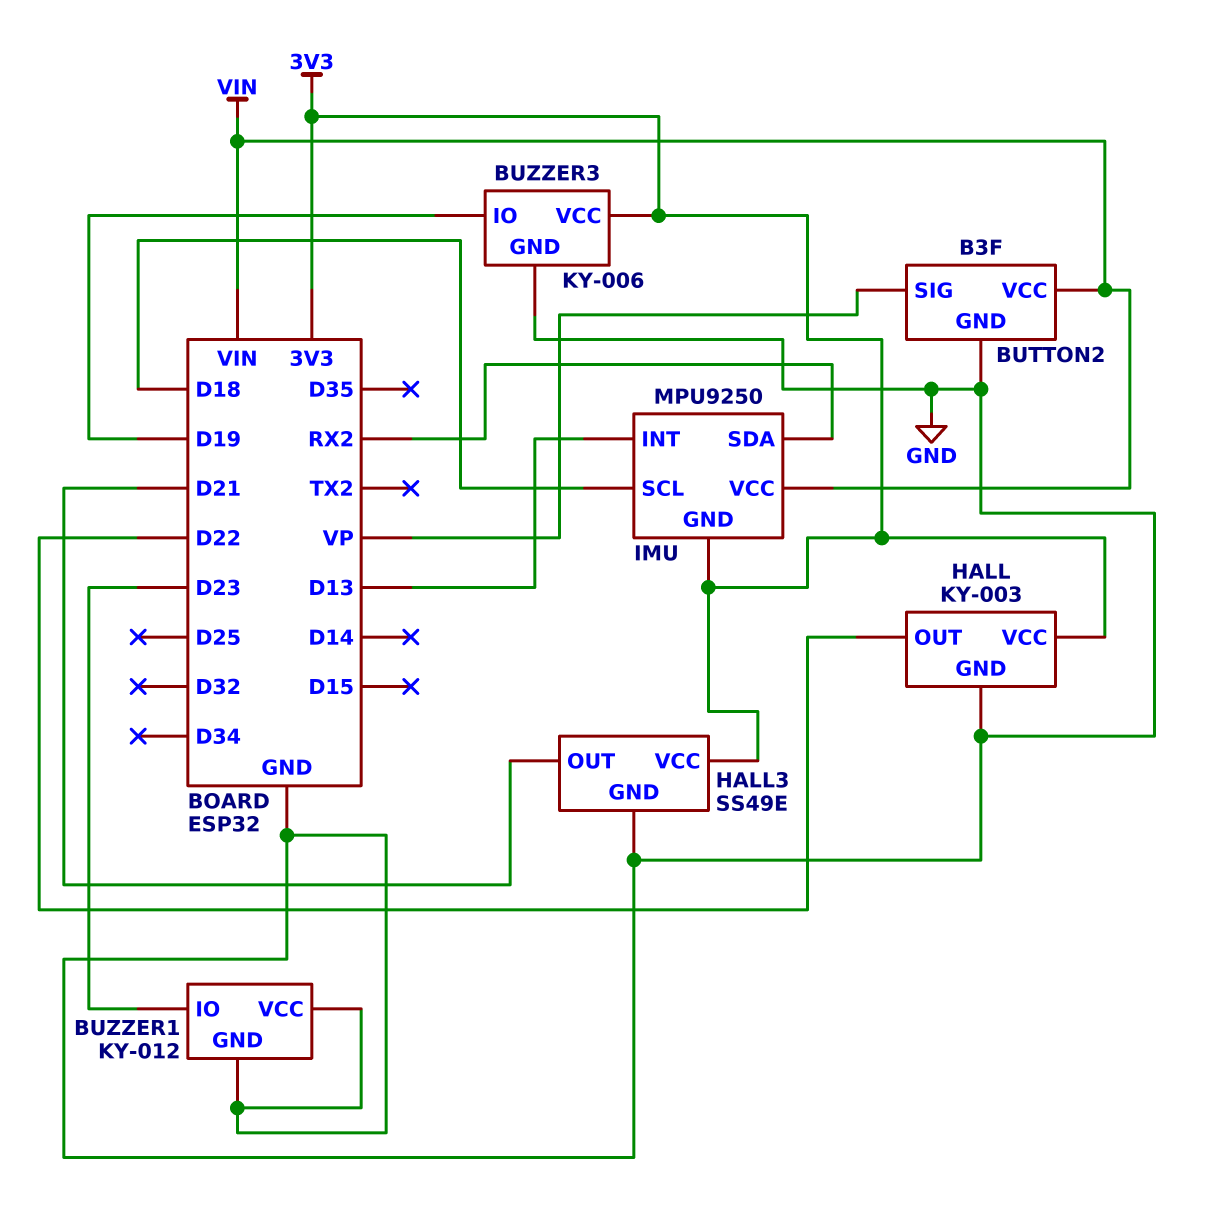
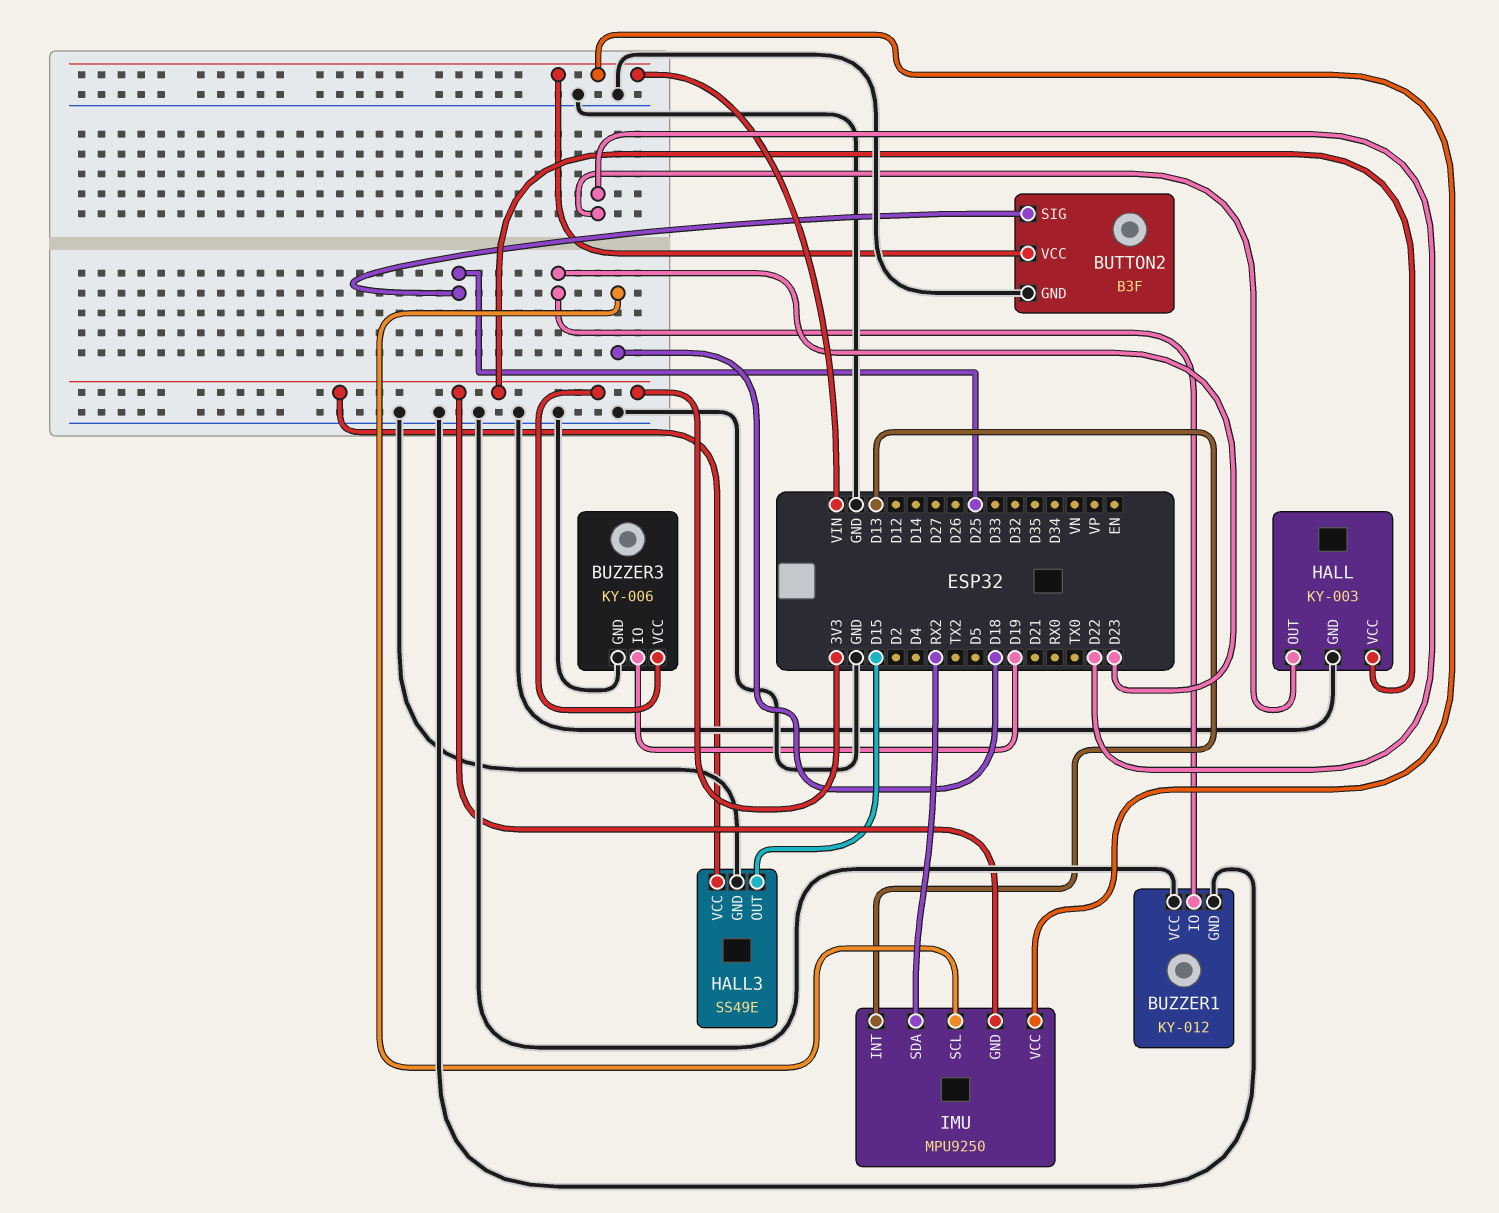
BUTTON2 pin SIG: VP -> D25
HALL3 pin OUT: D21 -> D15

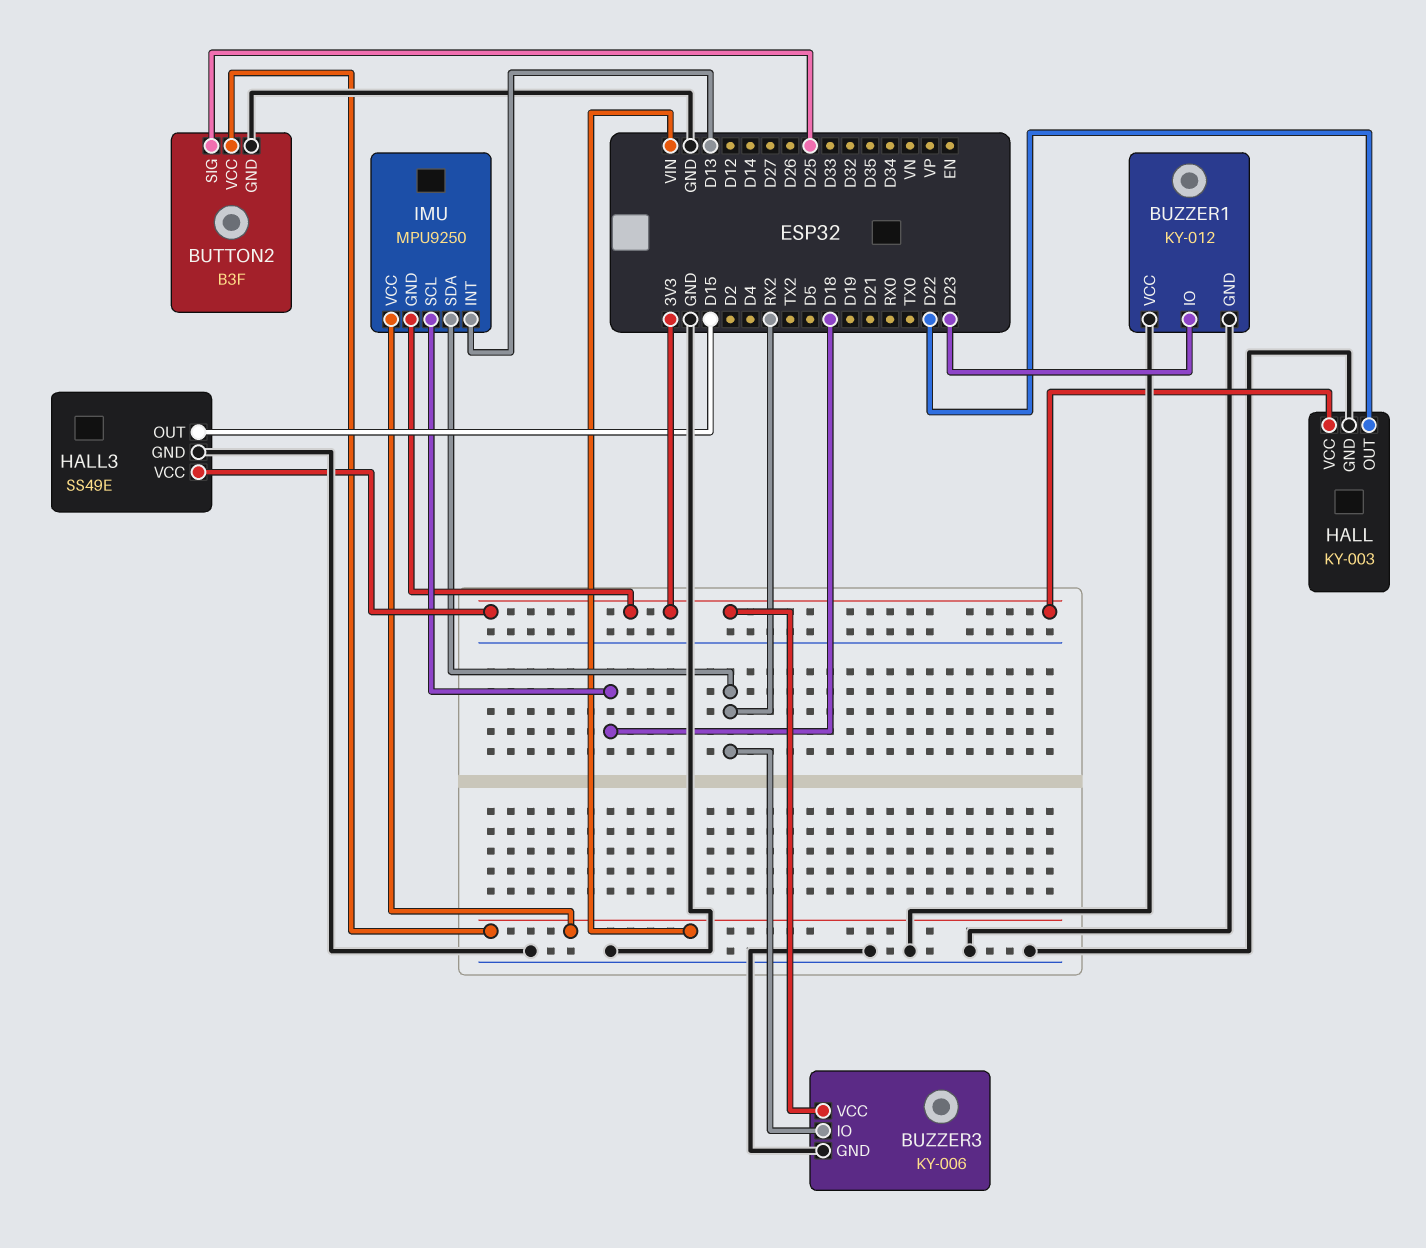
BUZZER3 pin IO: D19 -> RX2

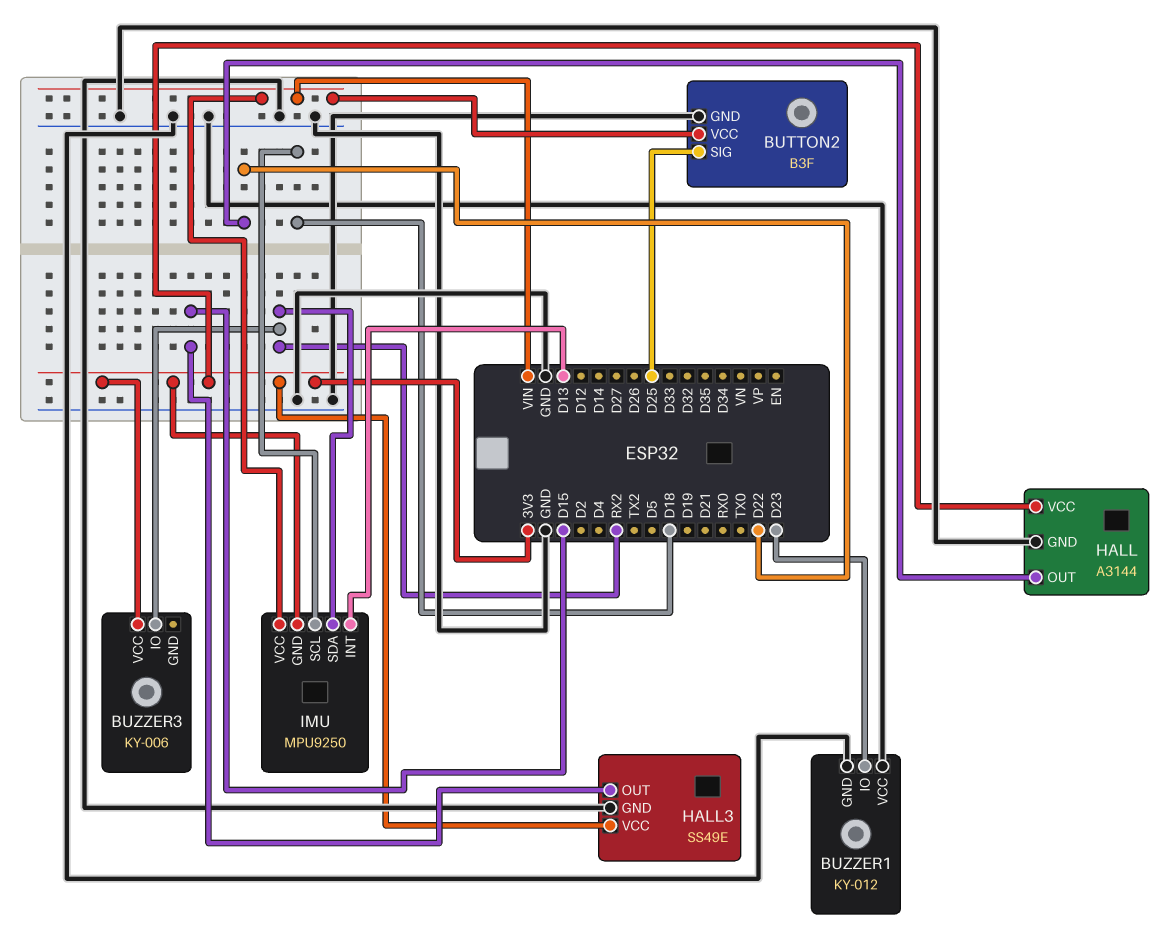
BUZZER3 pin GND: GND -> none
HALL: KY-003 -> A3144

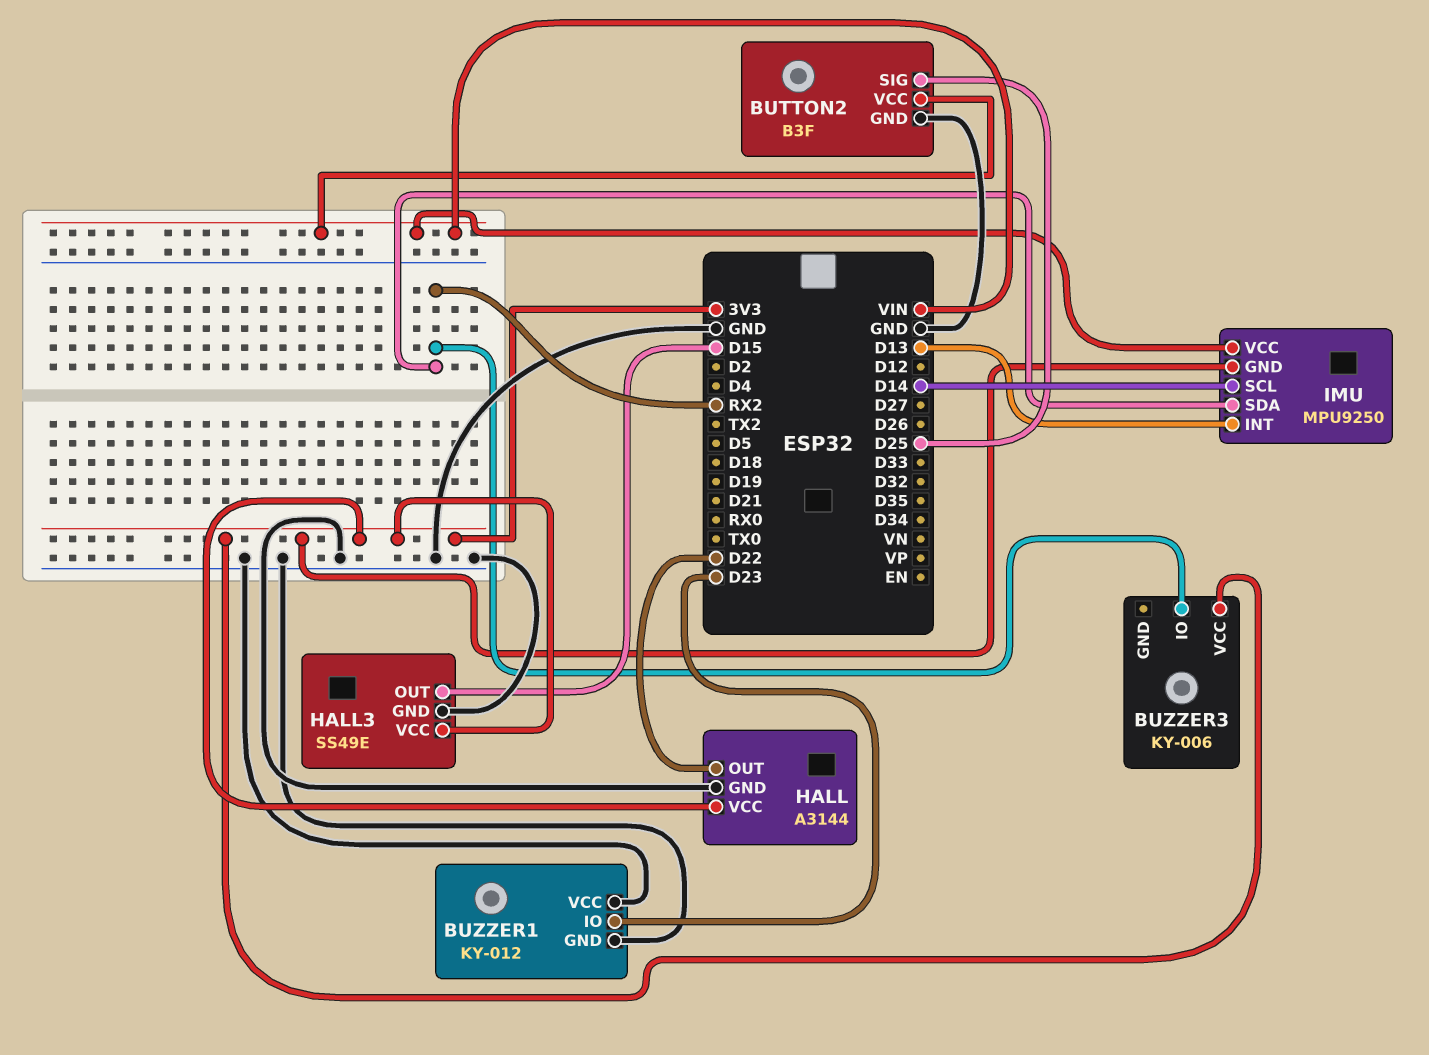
IMU pin SCL: D18 -> D14

